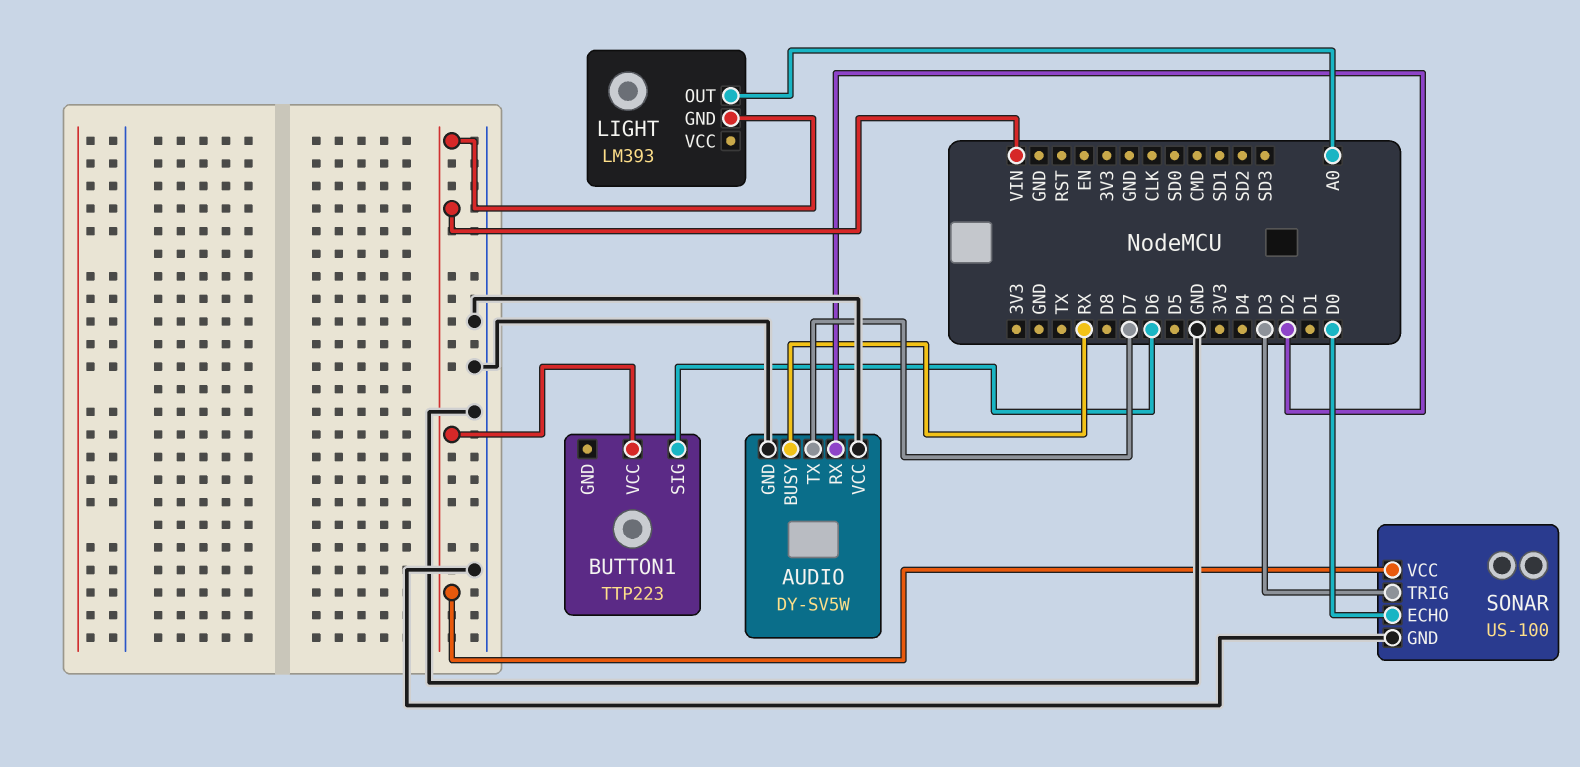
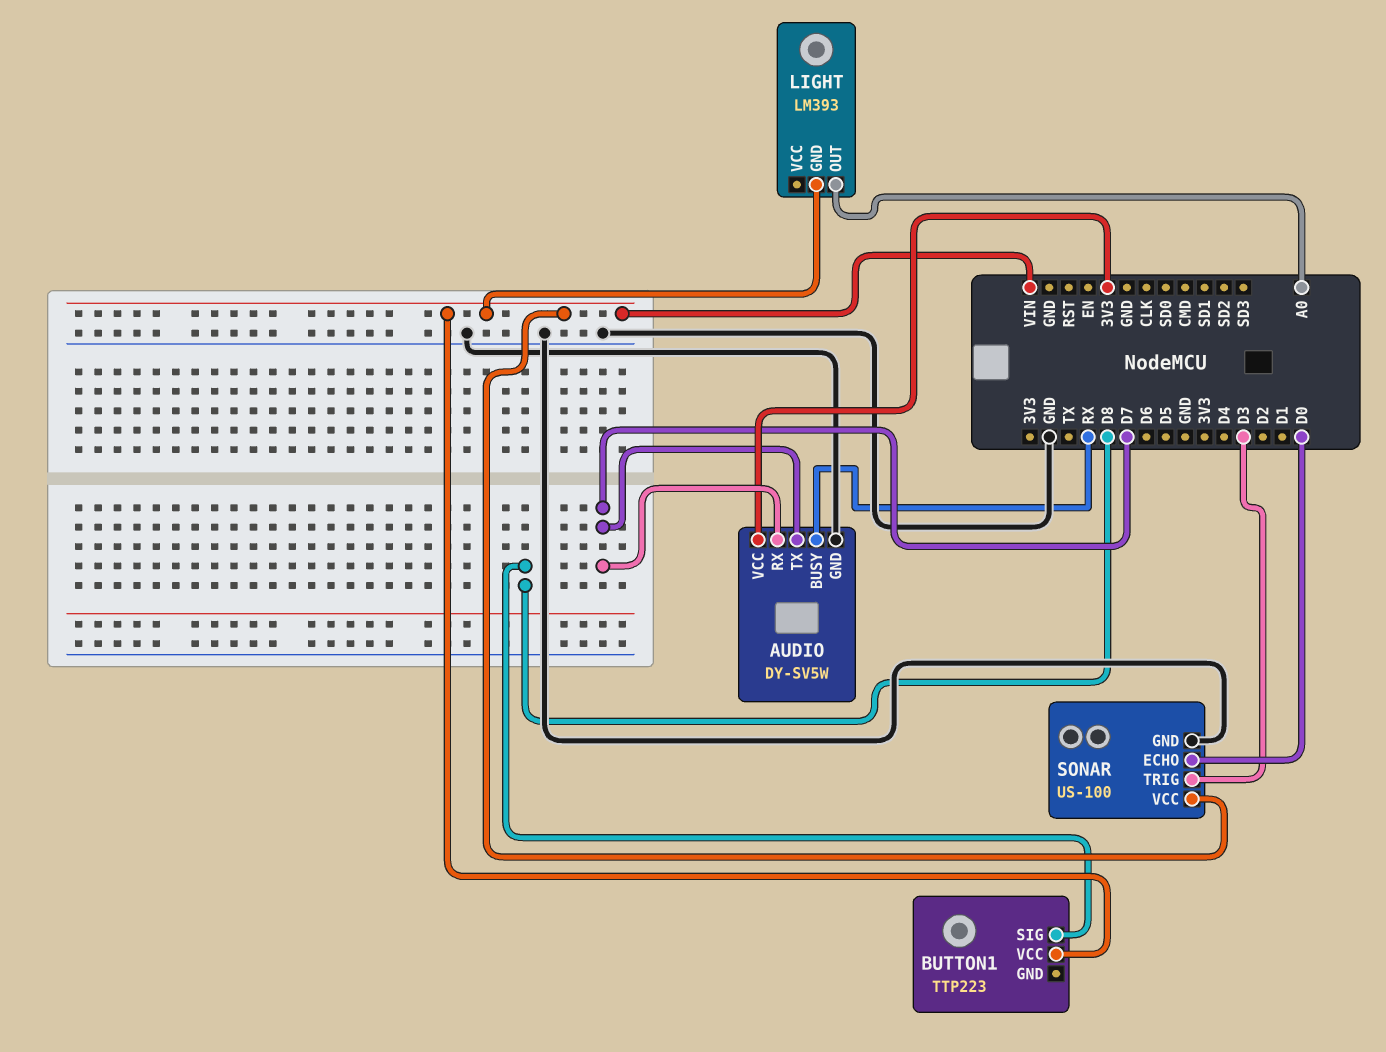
AUDIO pin RX: D2 -> D7
AUDIO pin VCC: GND -> 3V3
BUTTON1 pin SIG: D6 -> D8

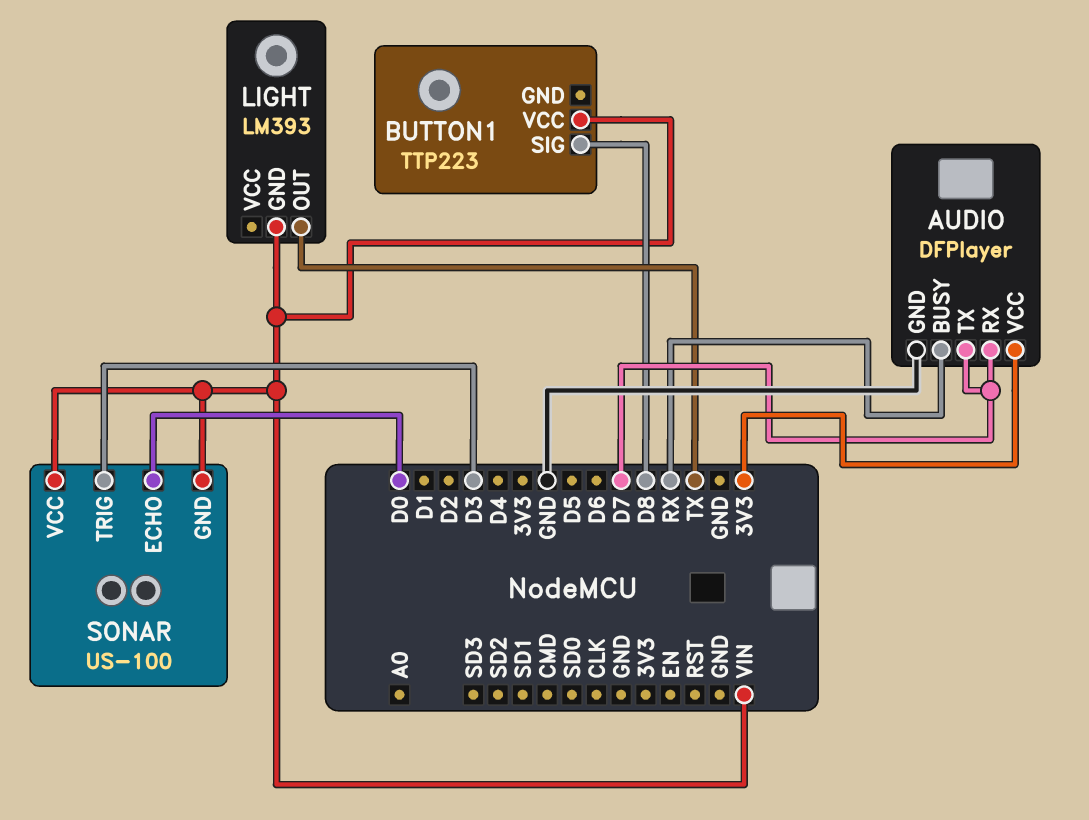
AUDIO: DY-SV5W -> DFPlayer
LIGHT pin OUT: A0 -> TX
SONAR pin GND: GND -> VIN

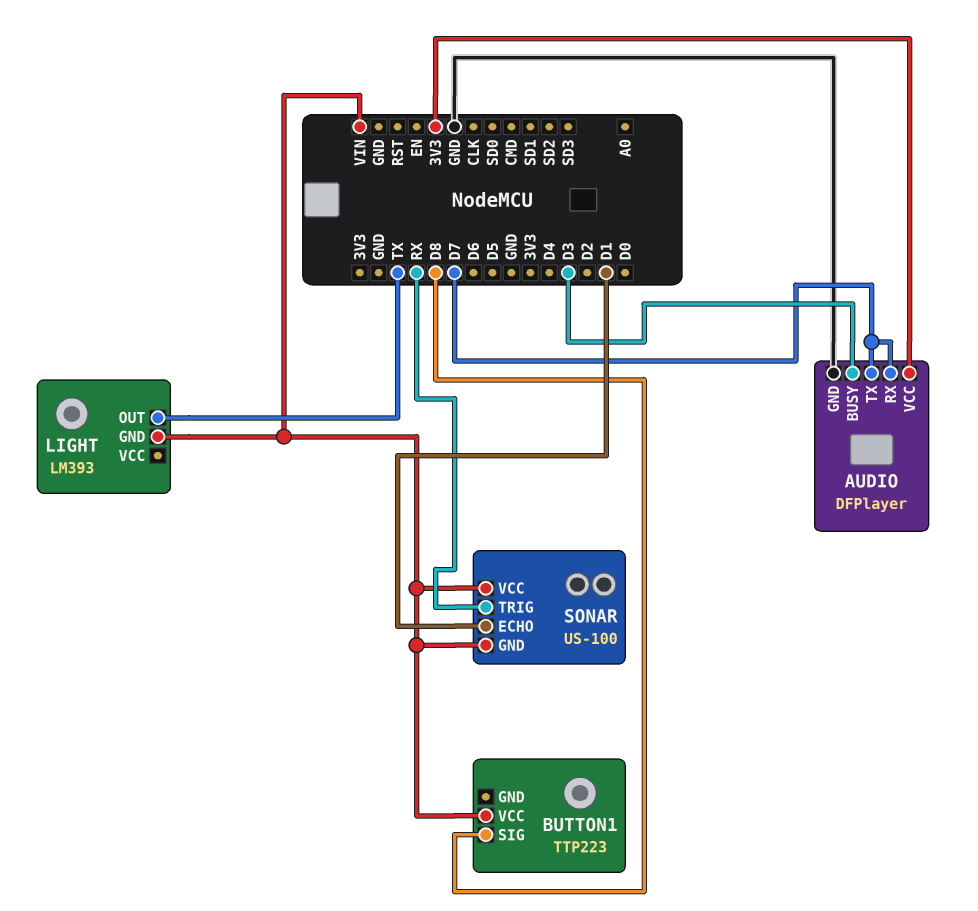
AUDIO pin BUSY: RX -> D3
SONAR pin ECHO: D0 -> D1
SONAR pin TRIG: D3 -> RX

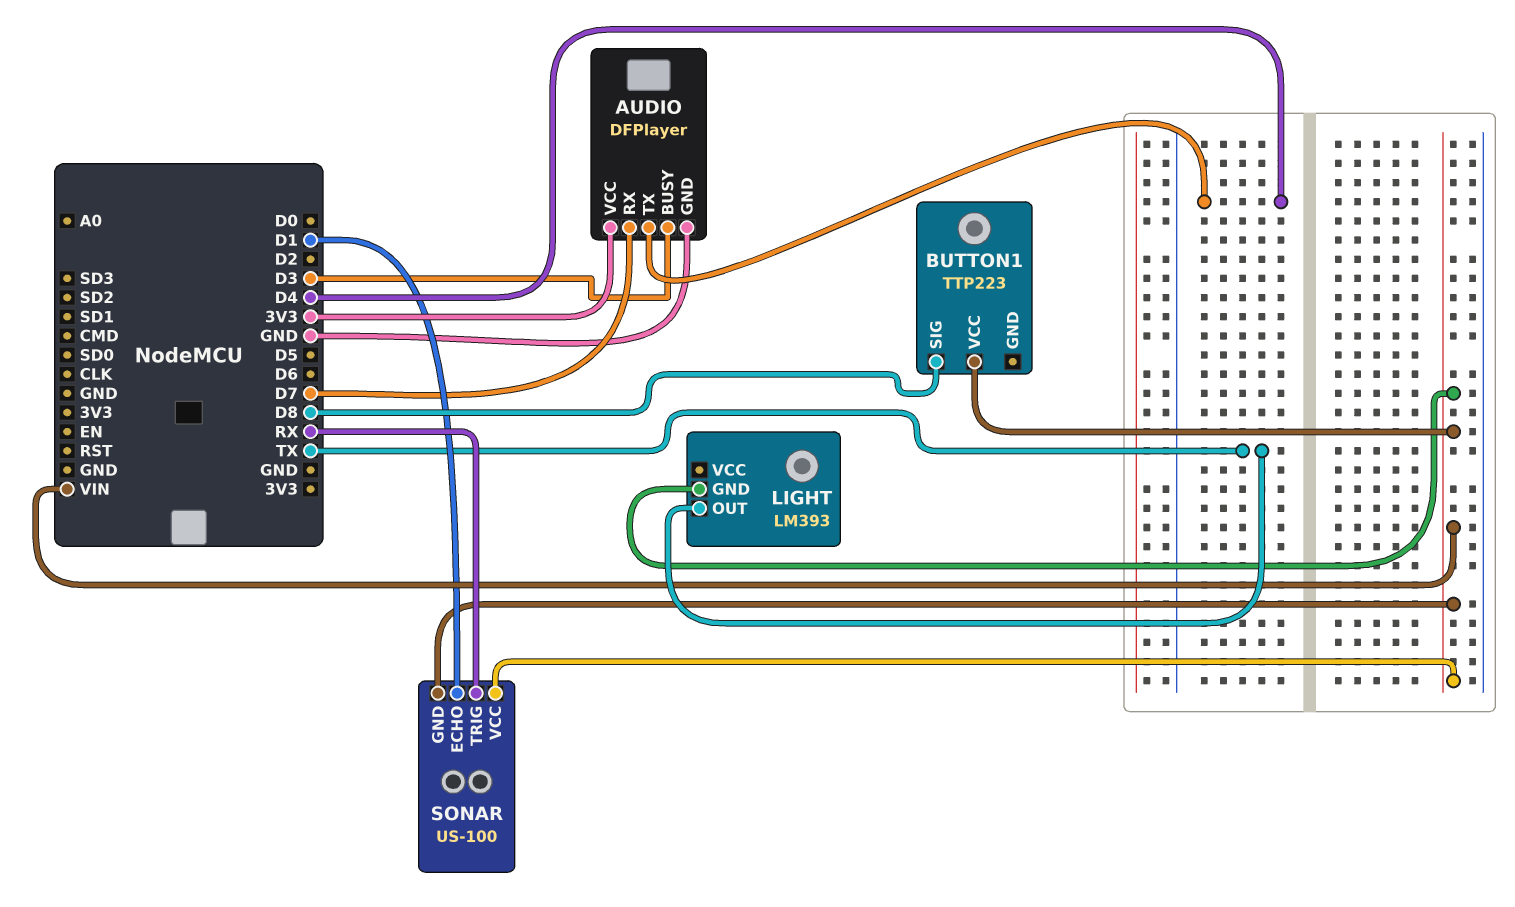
AUDIO pin TX: D7 -> D4

